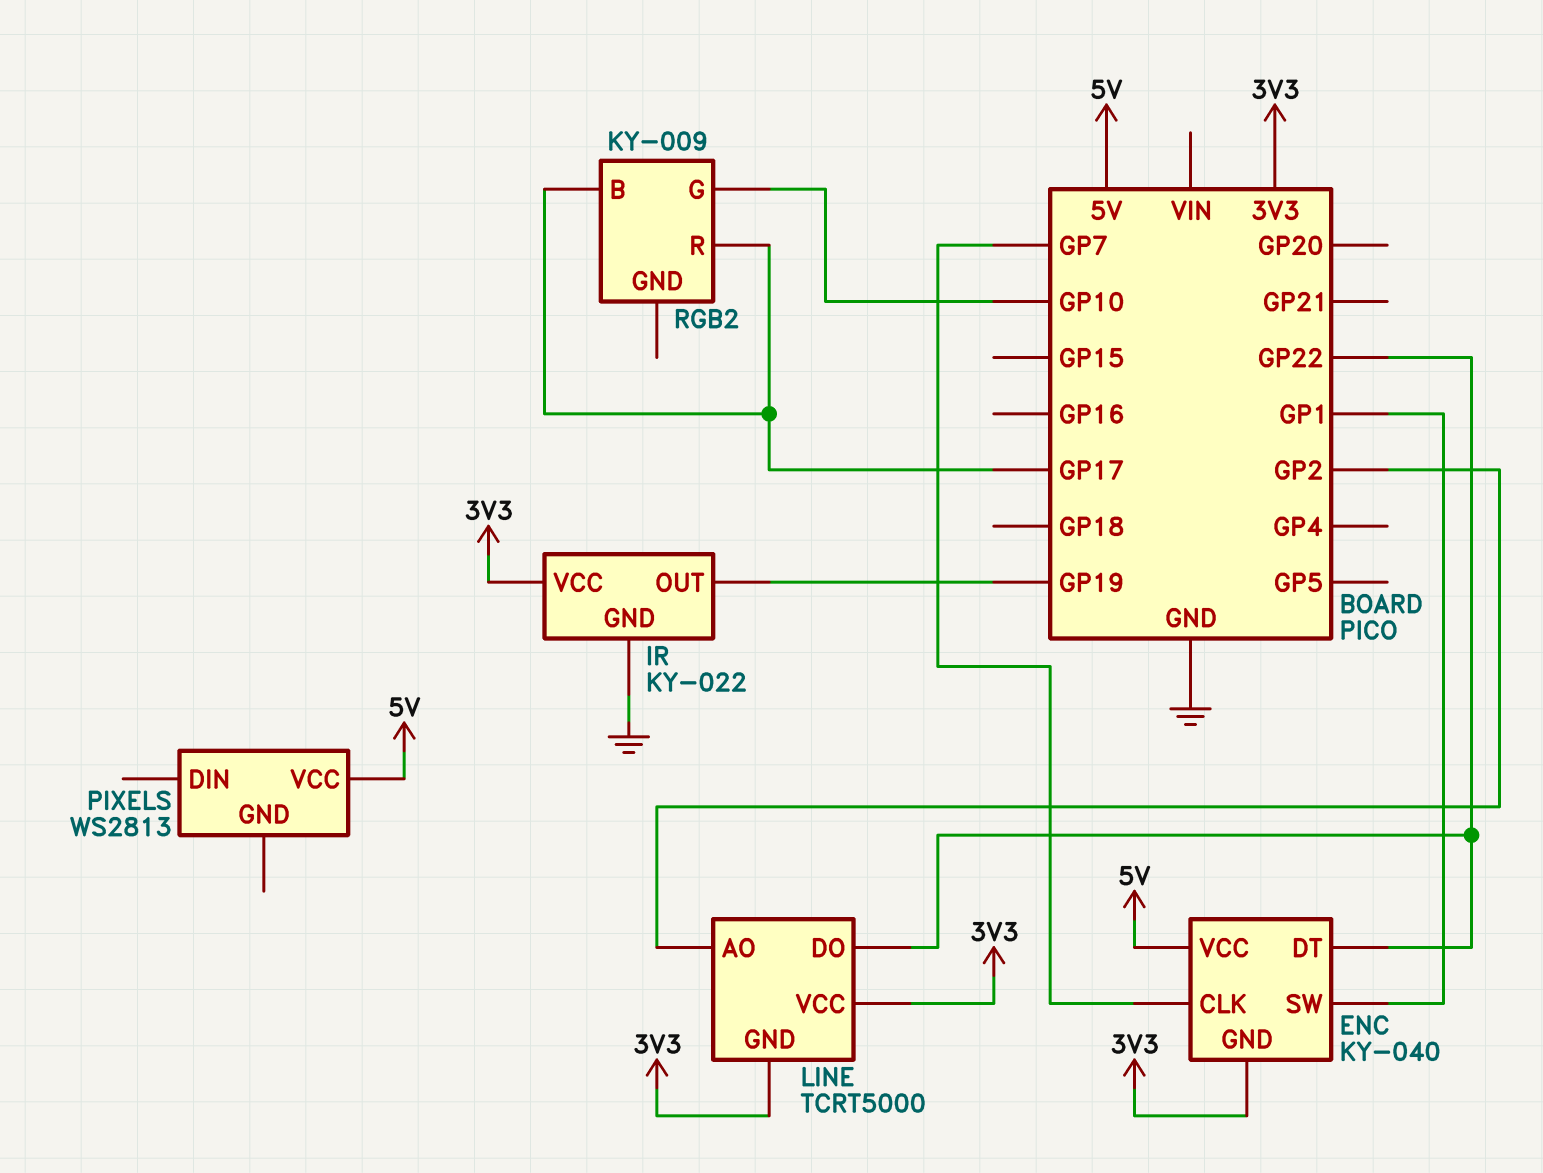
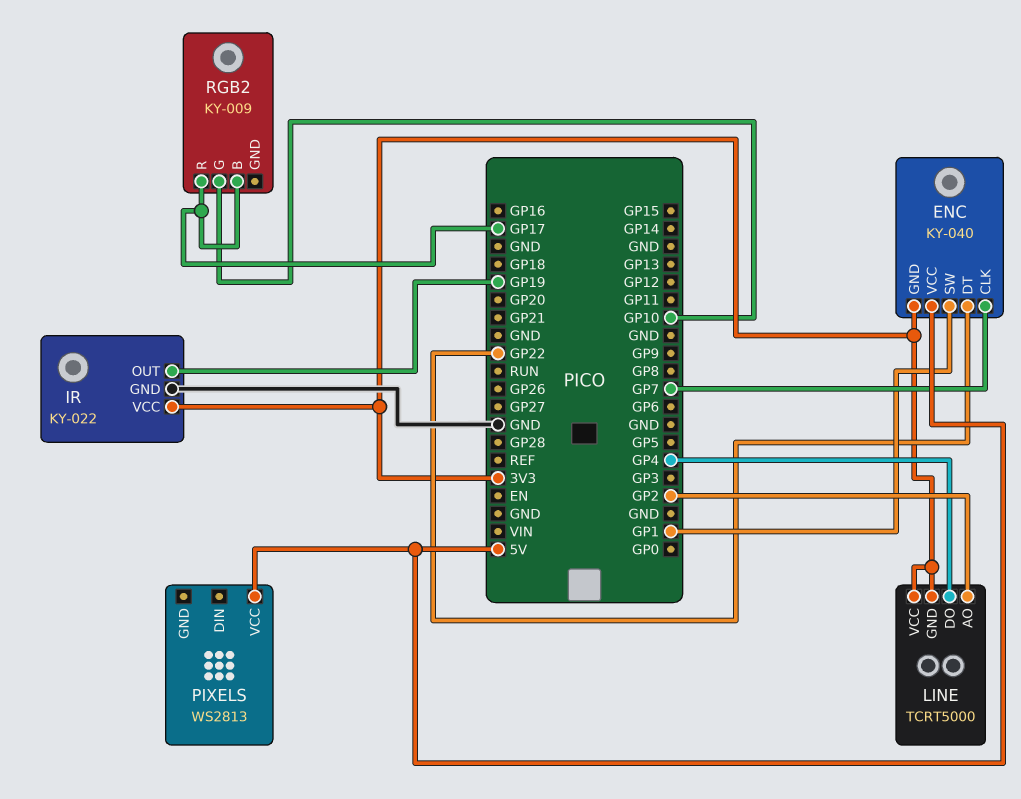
LINE pin DO: GP22 -> GP4

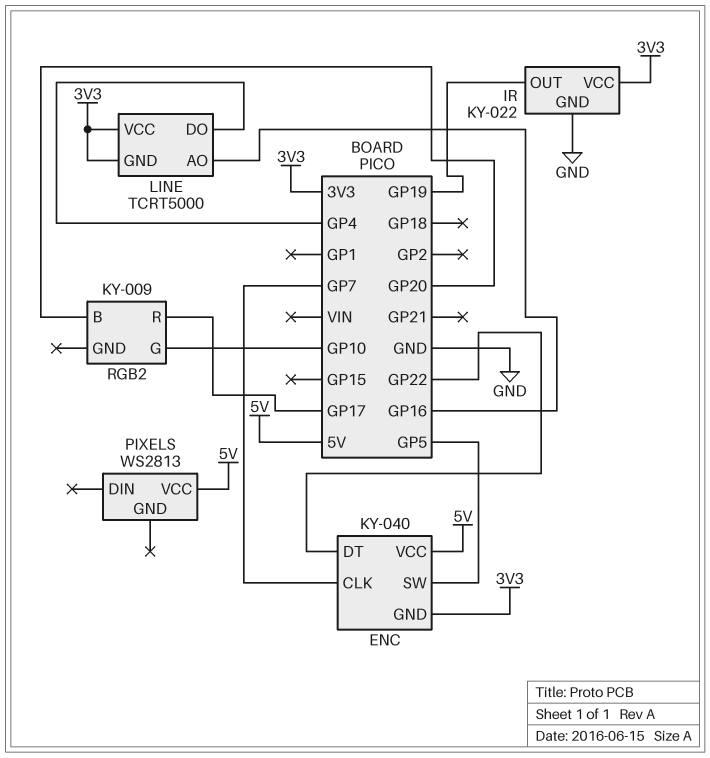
ENC pin SW: GP1 -> GP5
LINE pin AO: GP2 -> GP16
RGB2 pin B: GP17 -> GP20

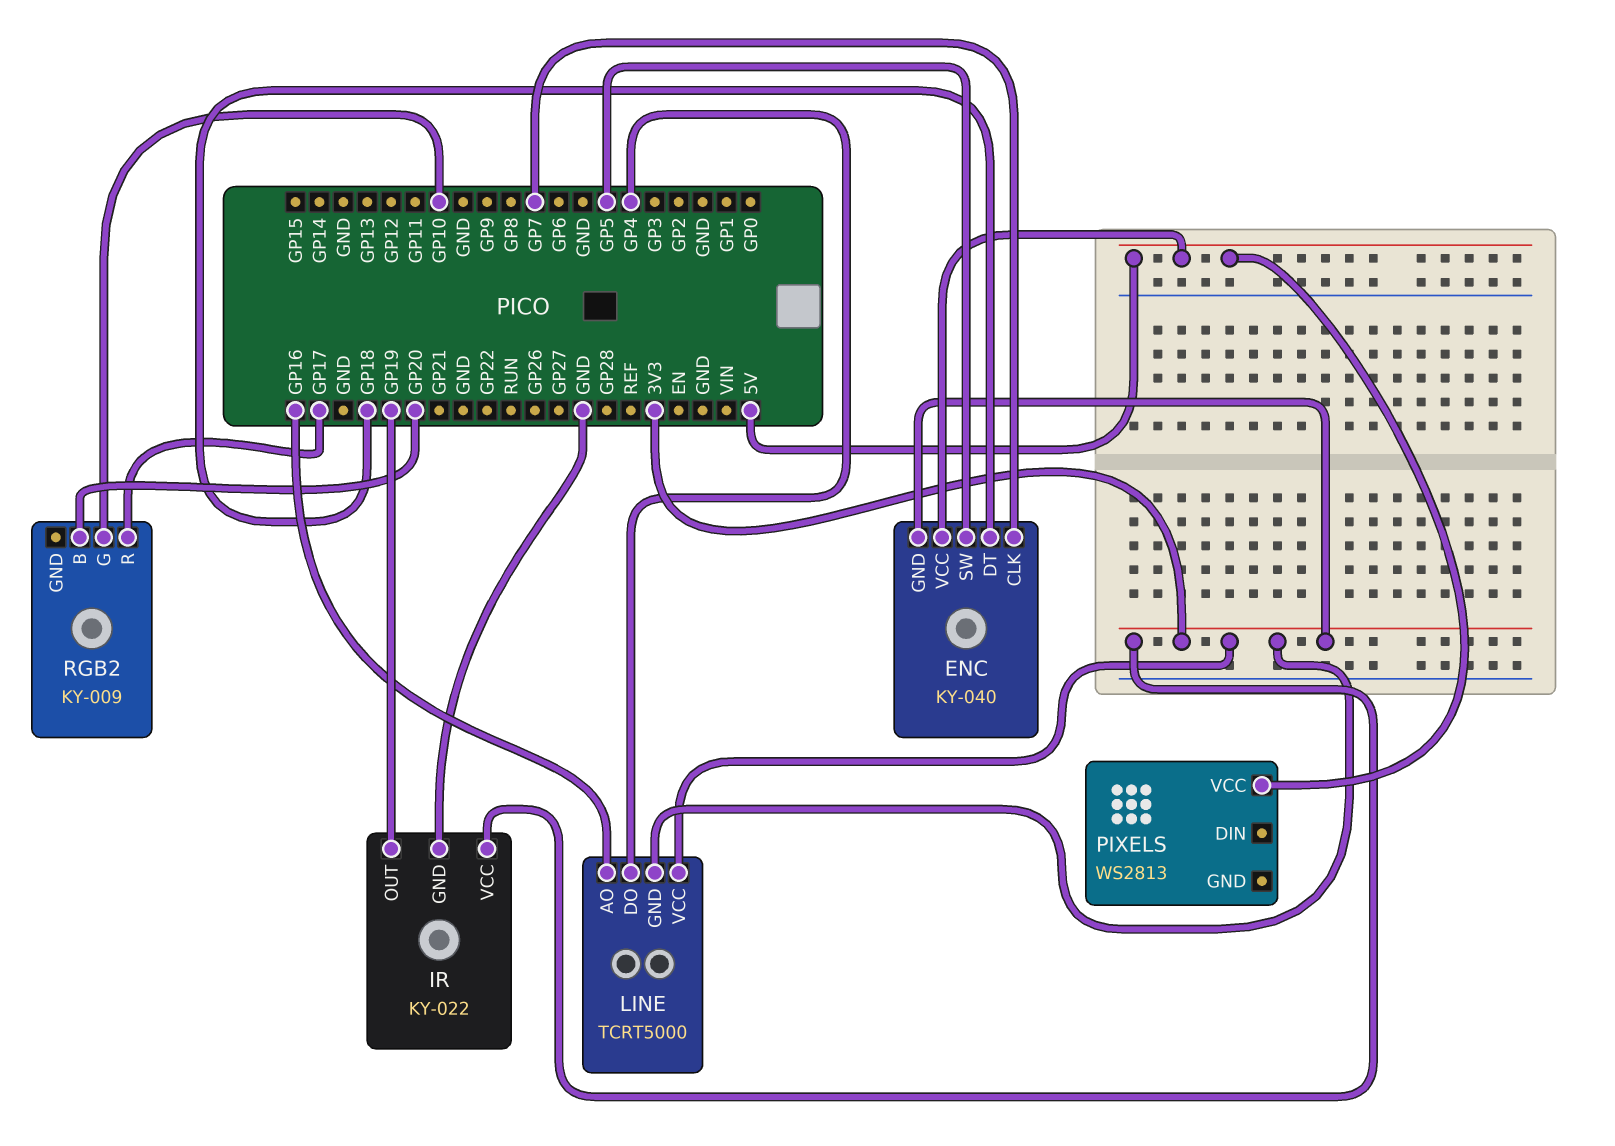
ENC pin DT: GP22 -> GP18

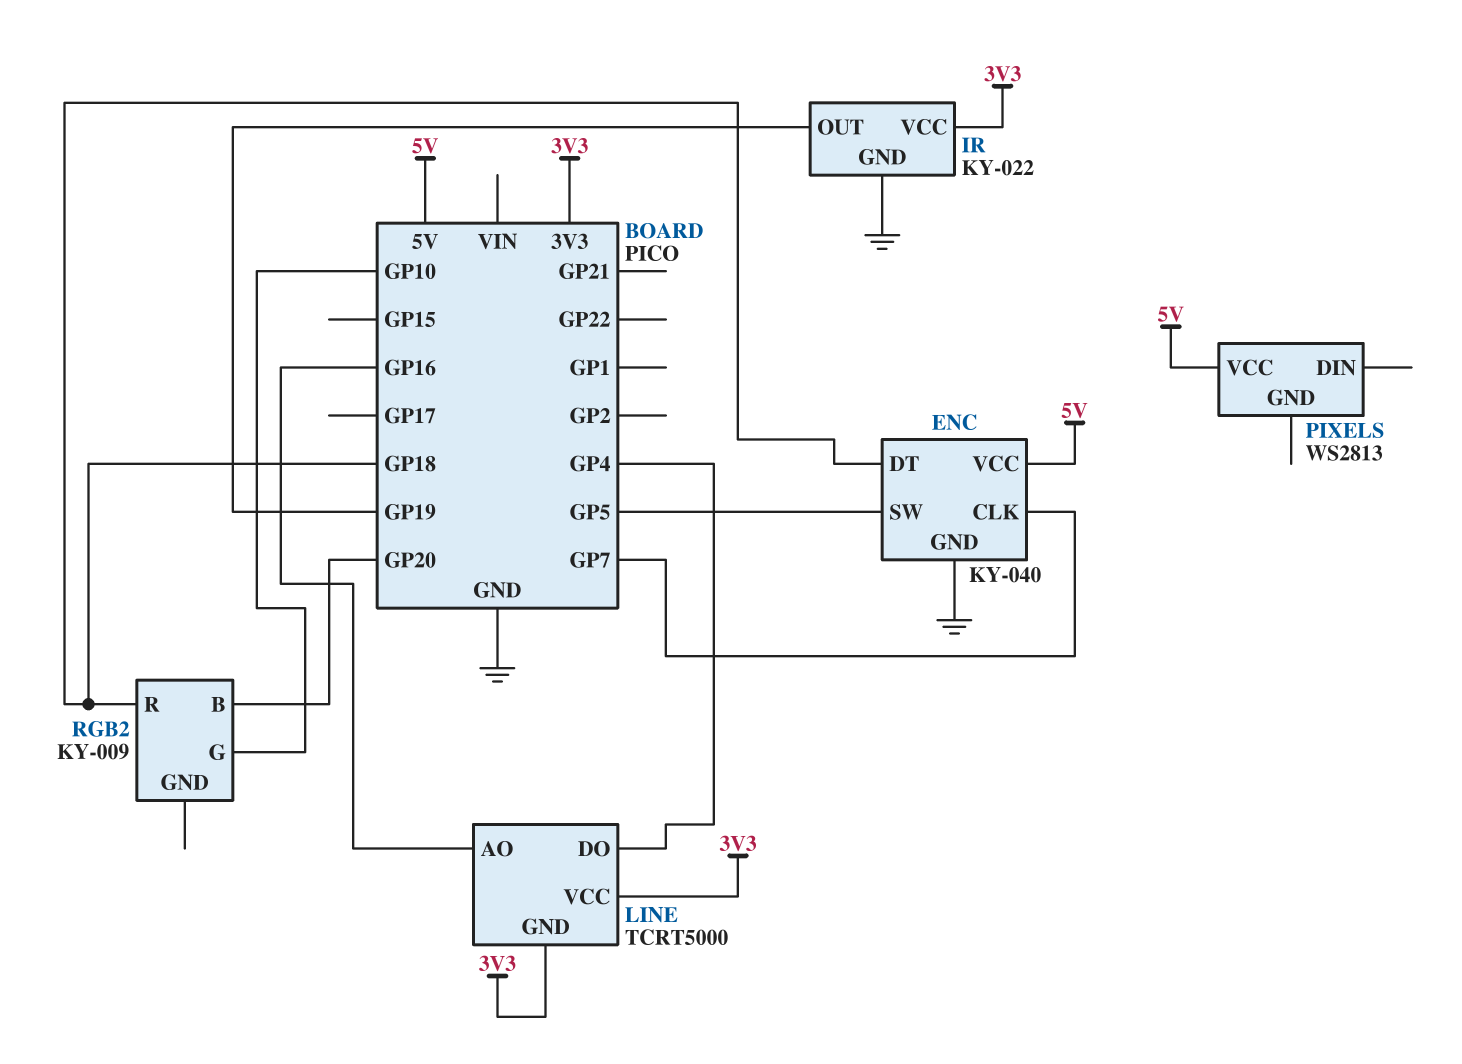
ENC pin GND: 3V3 -> GND
RGB2 pin R: GP17 -> GP18

